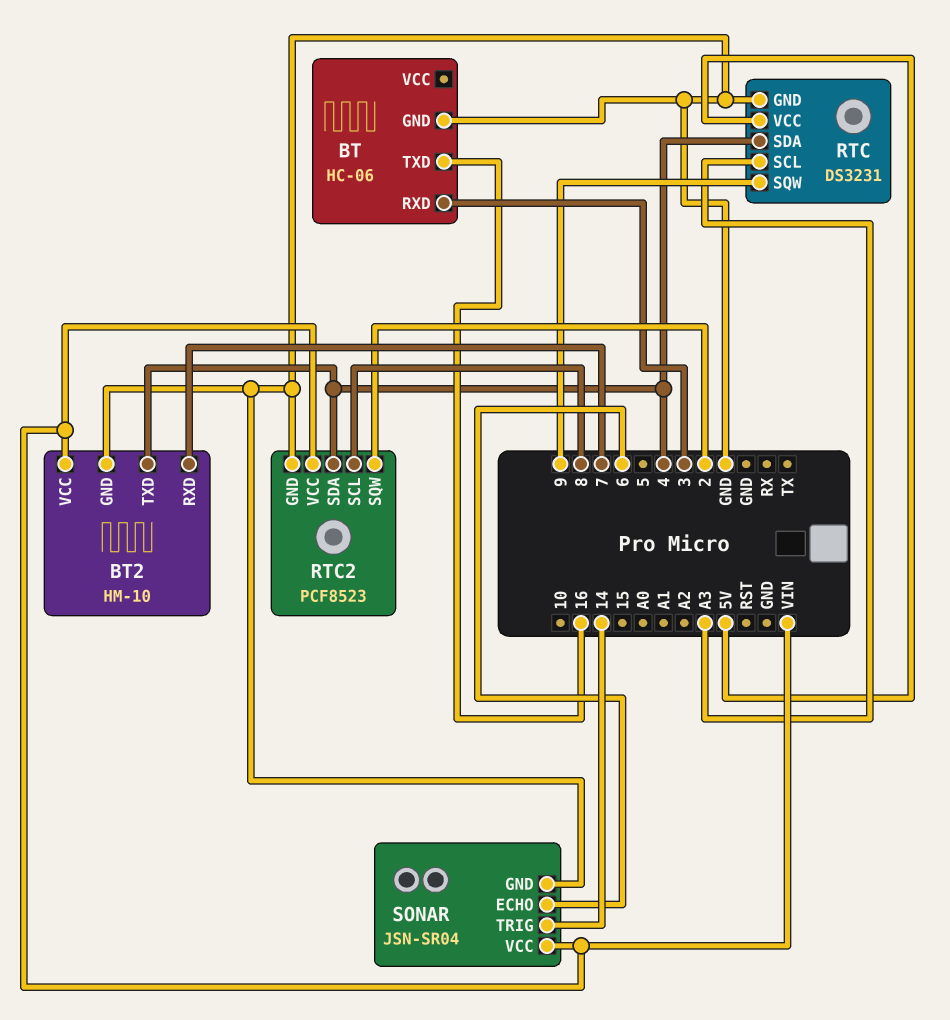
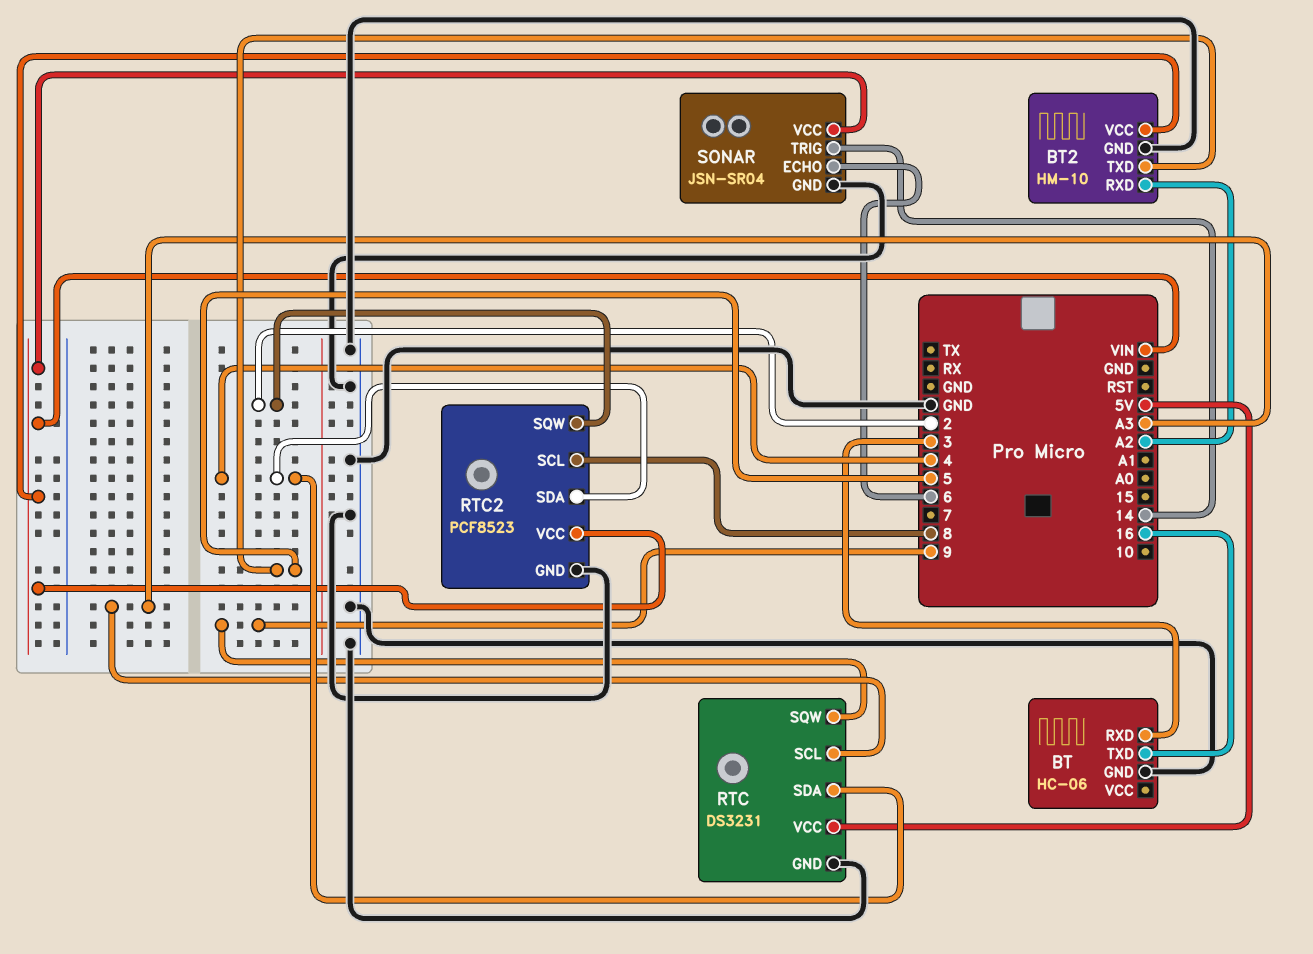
BT2 pin RXD: 7 -> A2
BT2 pin TXD: 4 -> 5

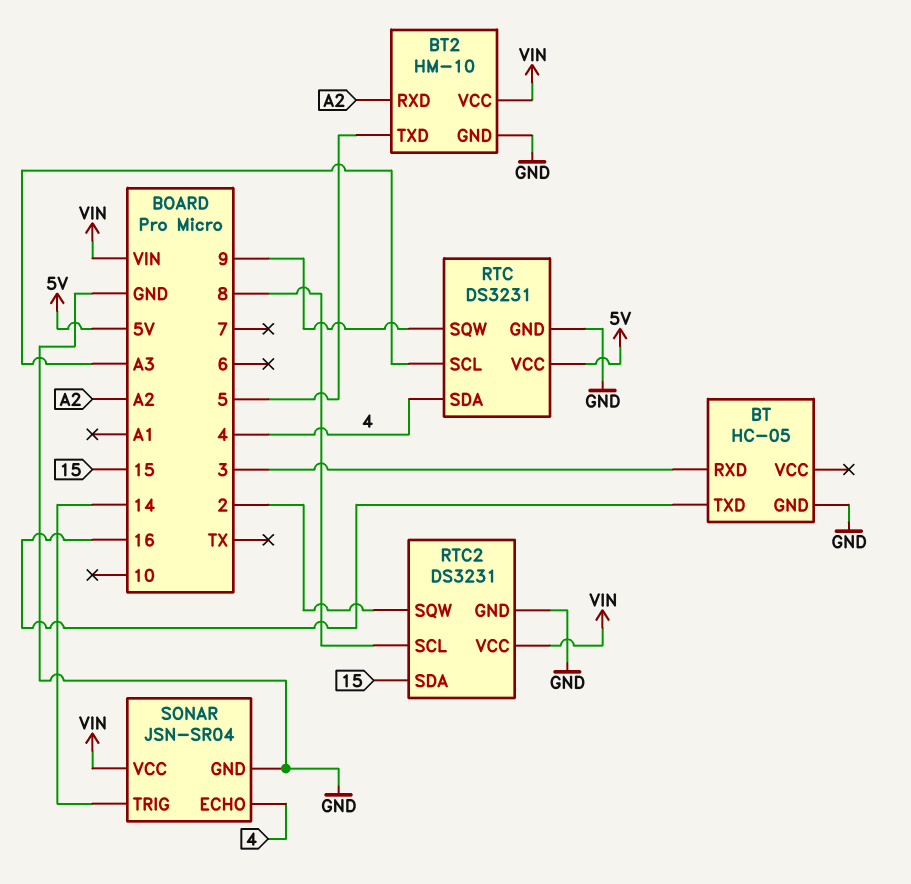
BT: HC-06 -> HC-05
RTC2: PCF8523 -> DS3231
RTC2 pin SDA: 4 -> 15
SONAR pin ECHO: 6 -> 4

